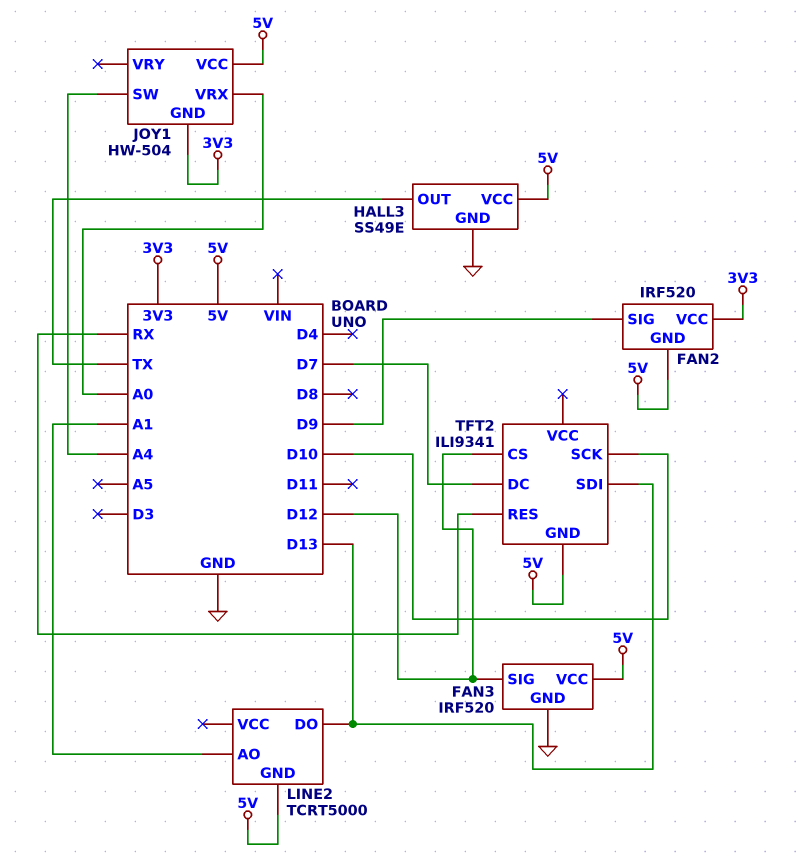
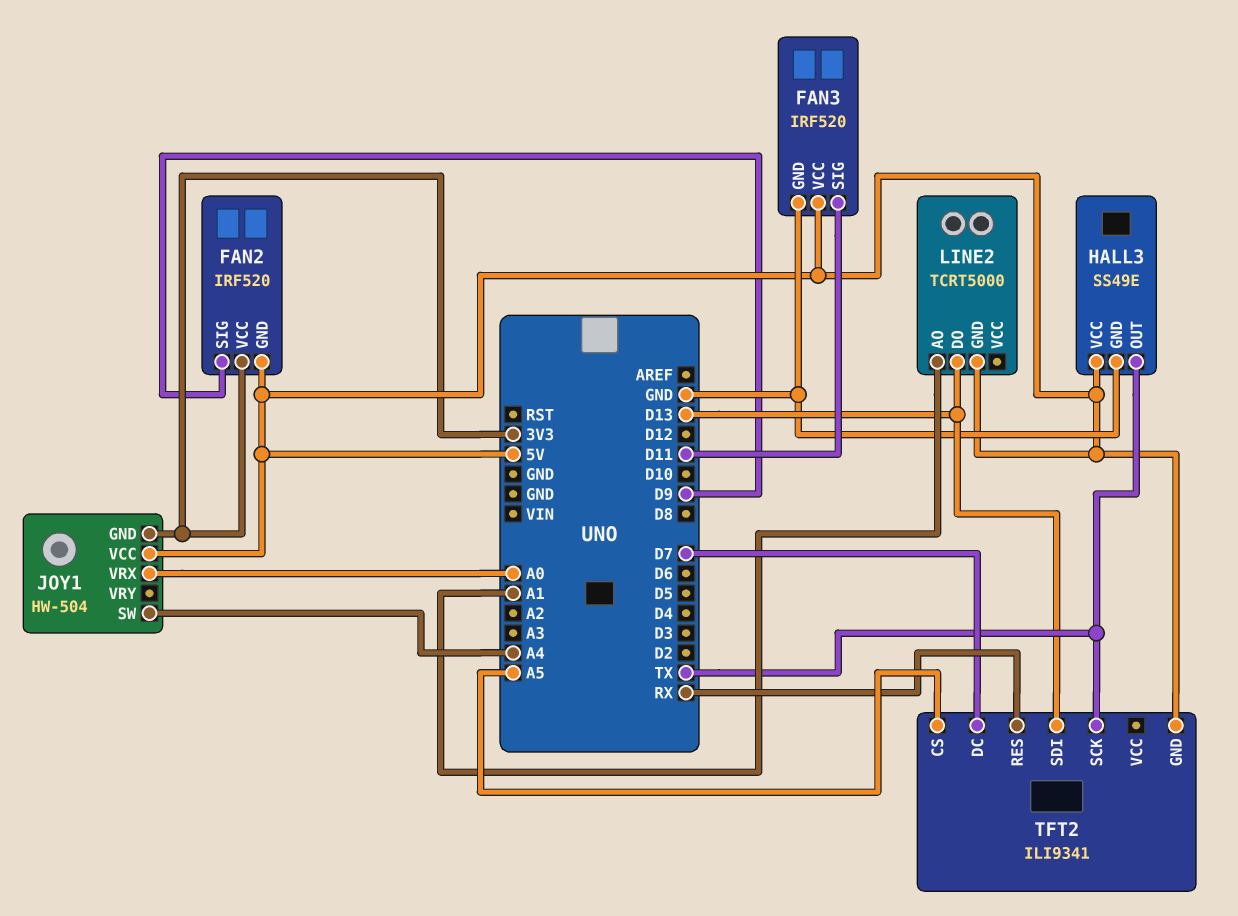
FAN3 pin SIG: D12 -> D11
TFT2 pin CS: D12 -> A5
TFT2 pin SCK: D10 -> TX

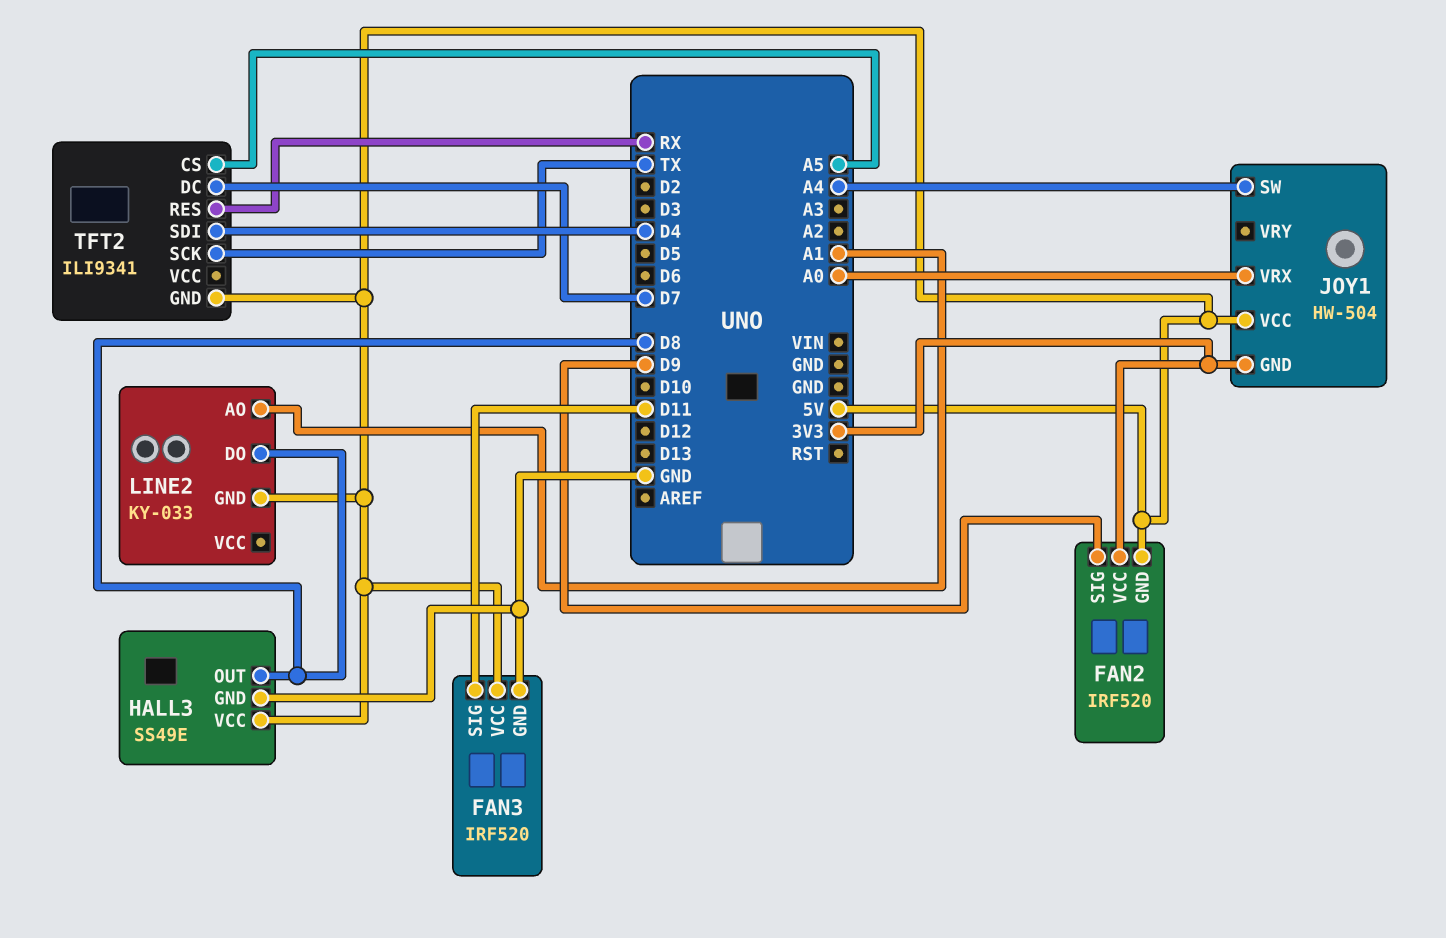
HALL3 pin OUT: TX -> D8
LINE2: TCRT5000 -> KY-033
LINE2 pin DO: D13 -> D8
TFT2 pin SDI: D13 -> D4

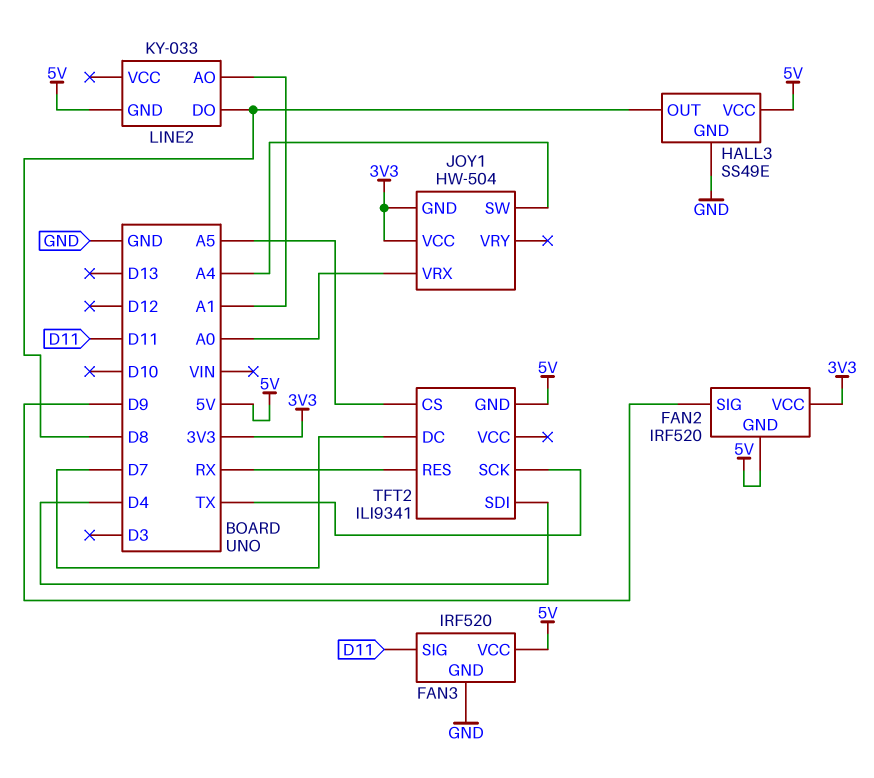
JOY1 pin VCC: 5V -> 3V3

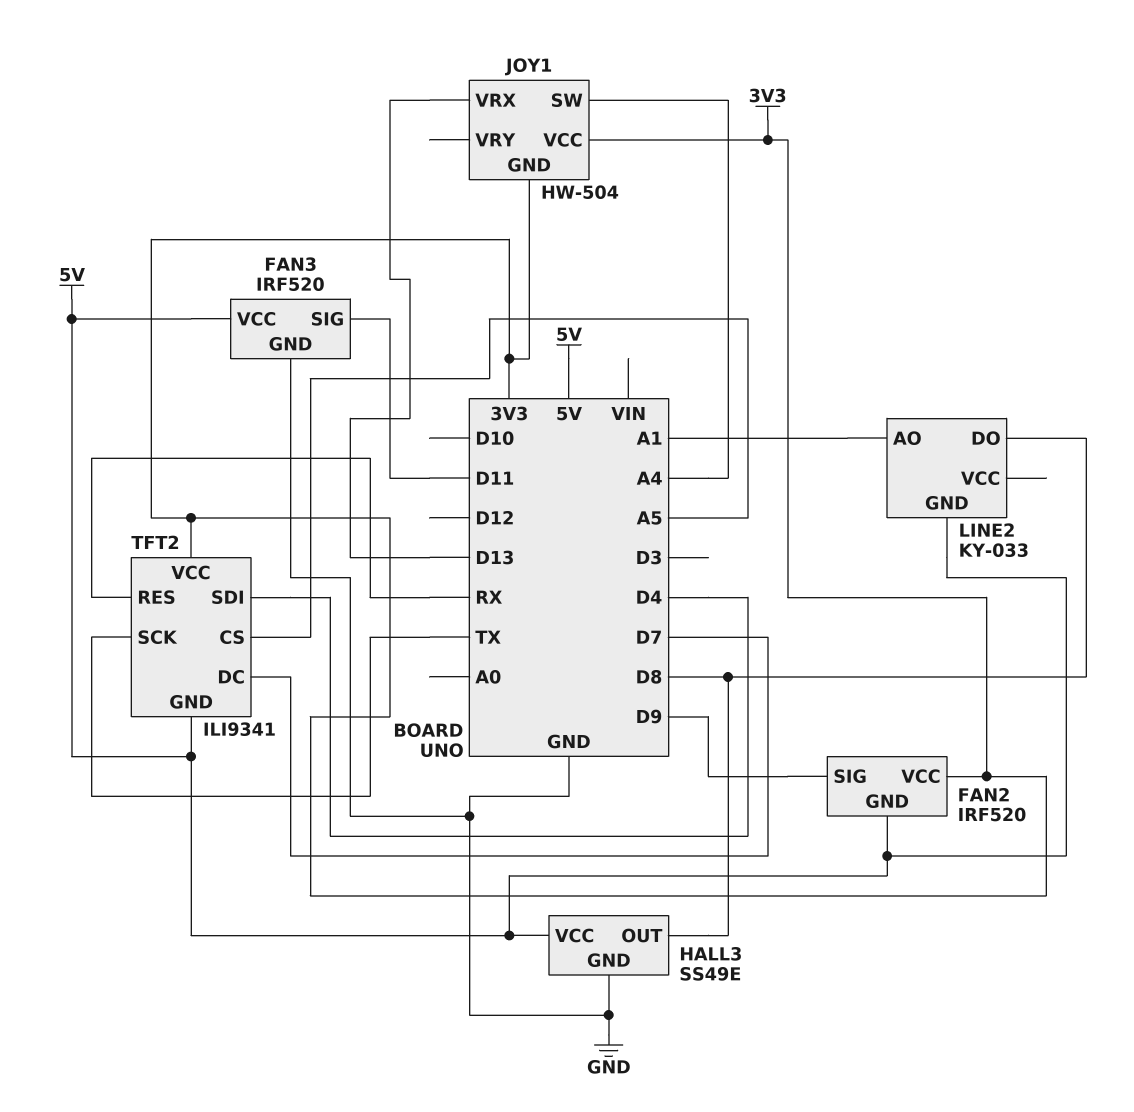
JOY1 pin VRX: A0 -> D13
TFT2 pin VCC: none -> 3V3

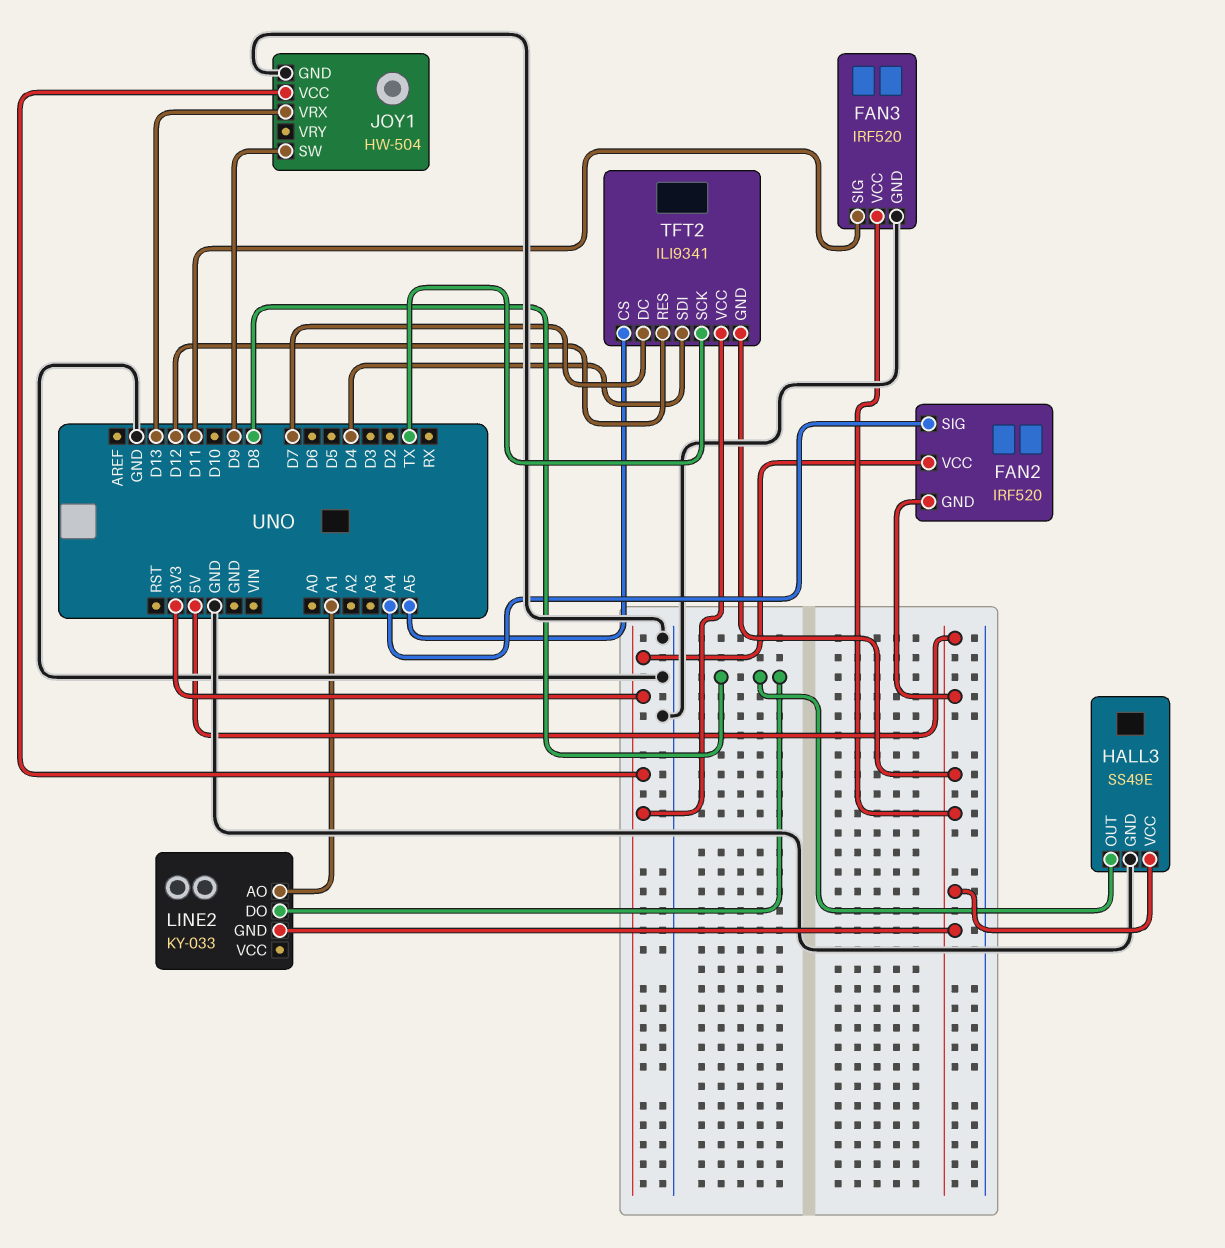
FAN2 pin SIG: D9 -> A4
JOY1 pin GND: 3V3 -> GND
JOY1 pin SW: A4 -> D9
TFT2 pin RES: RX -> D12

